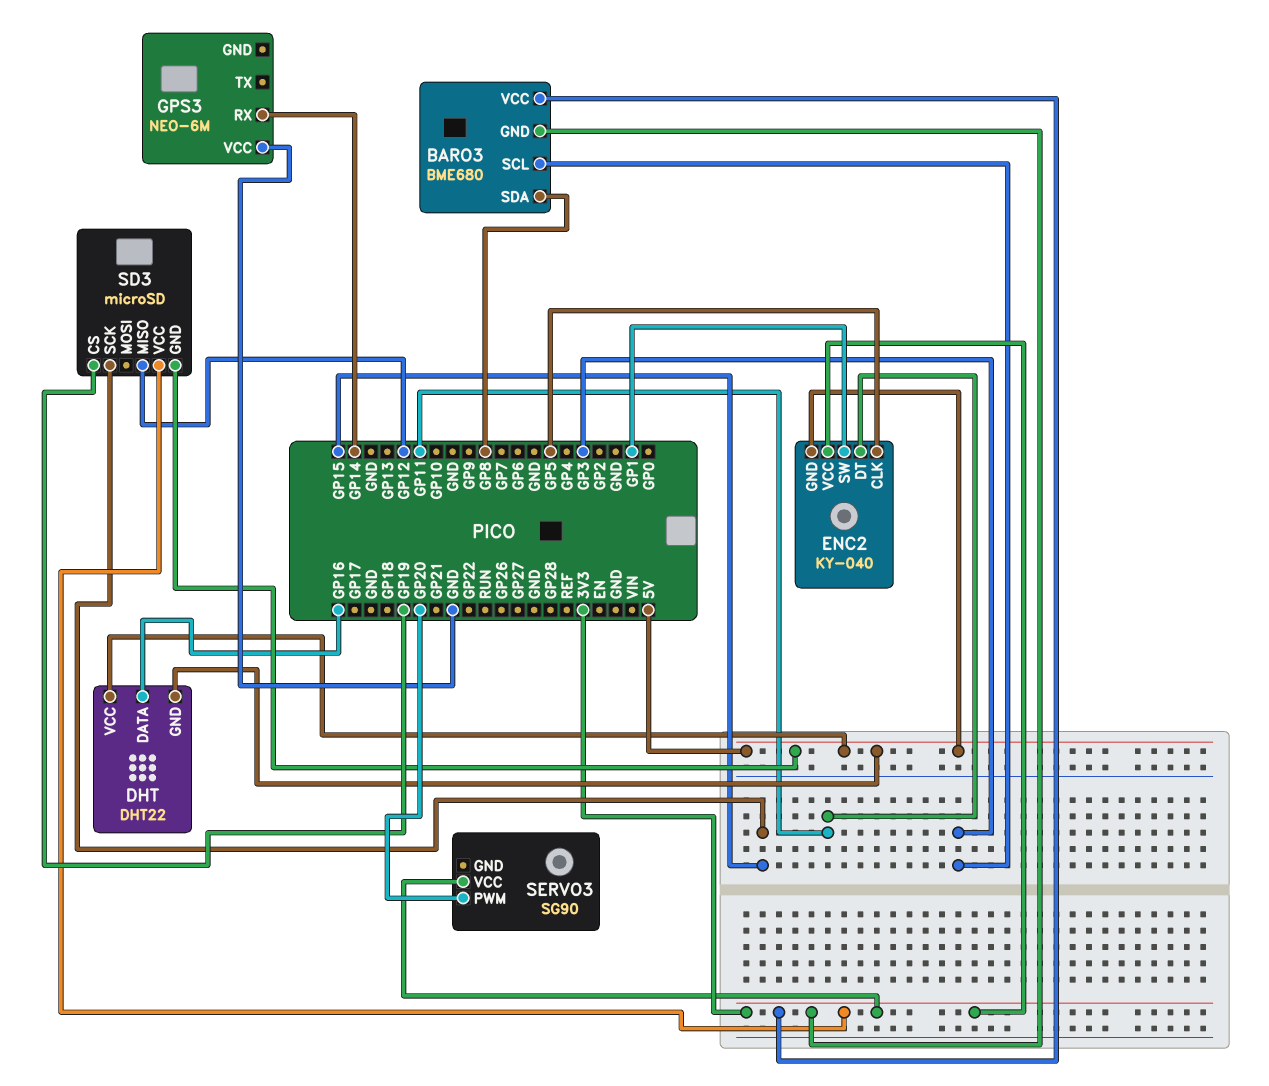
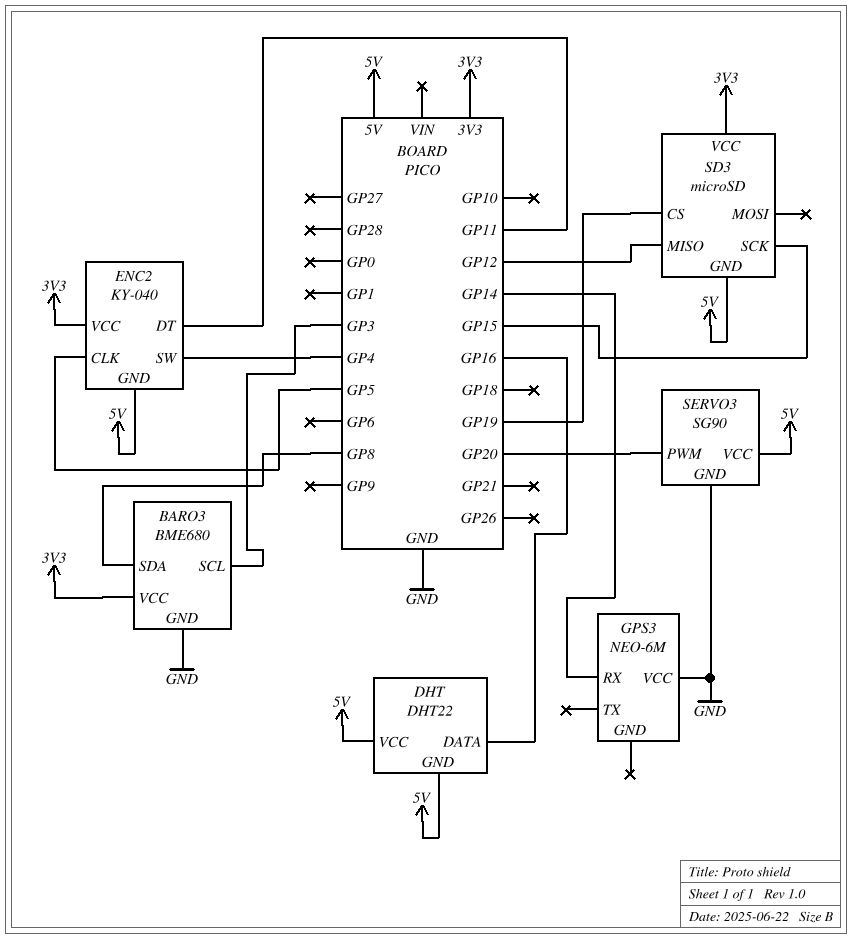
BARO3 pin GND: 3V3 -> GND
ENC2 pin SW: GP1 -> GP4
SERVO3 pin GND: none -> GND
SERVO3 pin VCC: 3V3 -> 5V

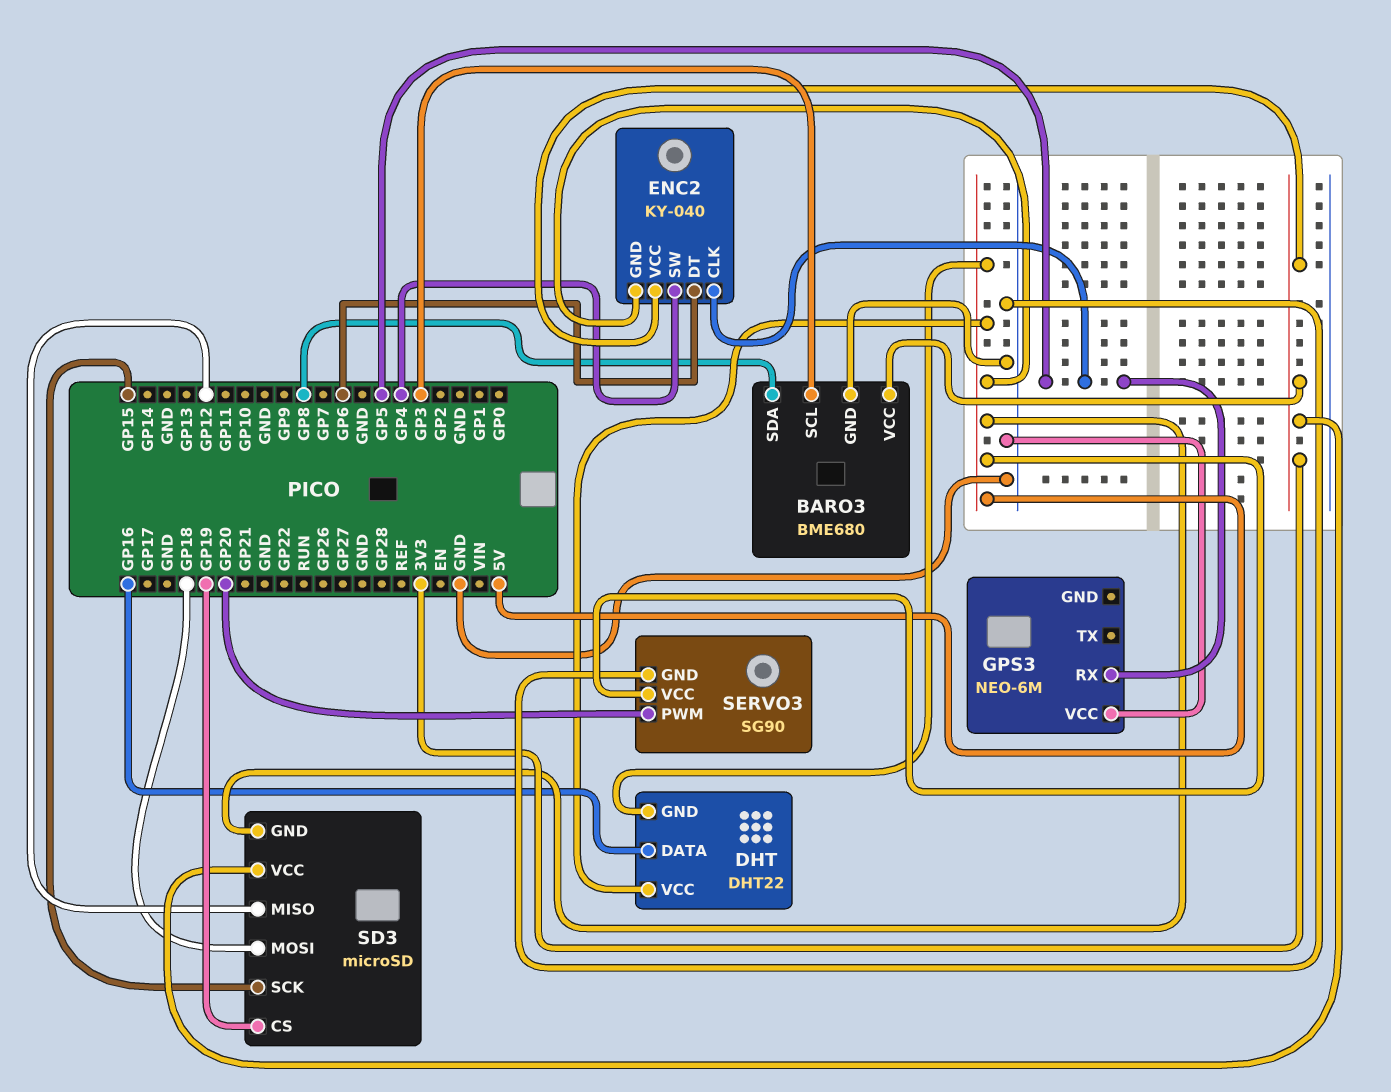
ENC2 pin DT: GP11 -> GP6
GPS3 pin RX: GP14 -> GP5
SD3 pin MOSI: none -> GP18

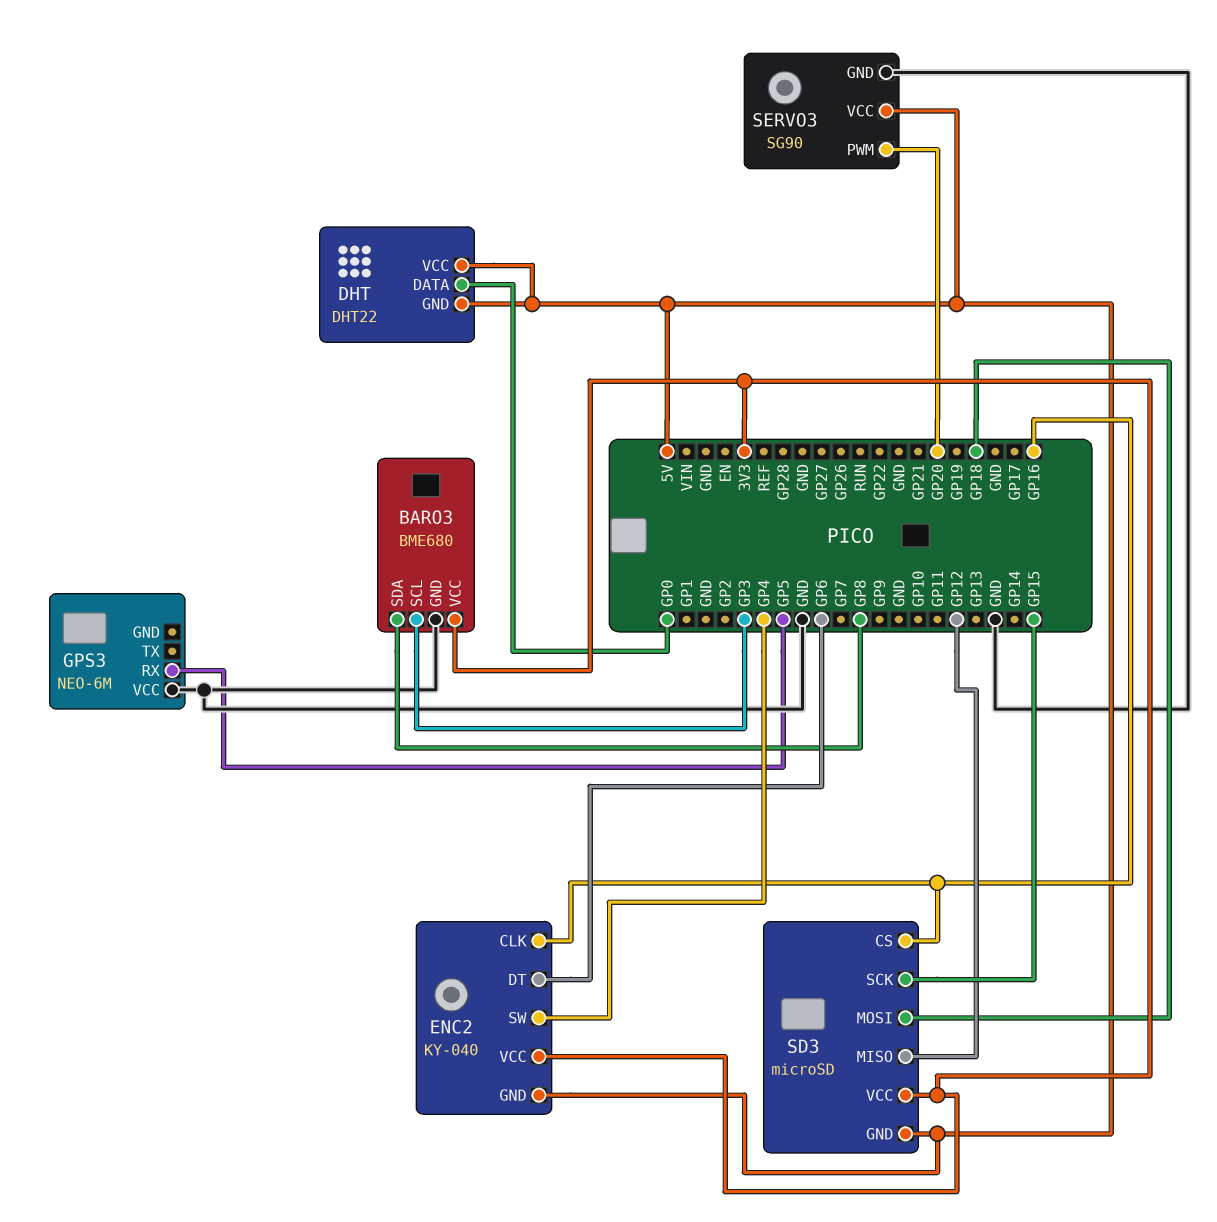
DHT pin DATA: GP16 -> GP0
ENC2 pin CLK: GP5 -> GP16
SD3 pin CS: GP19 -> GP16

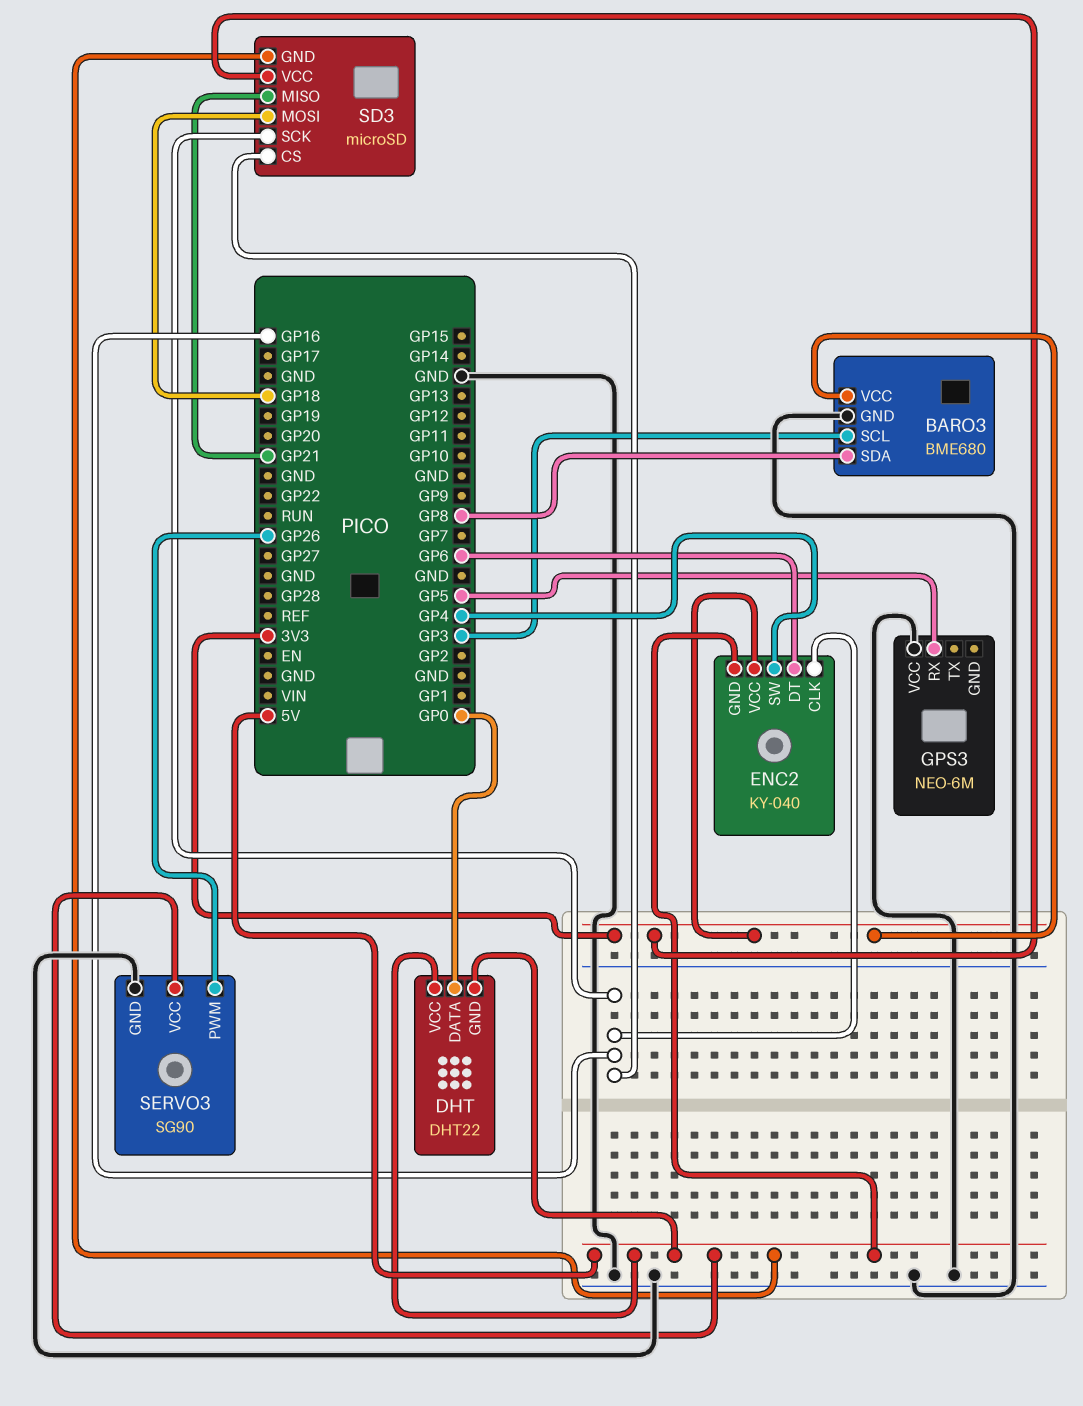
SD3 pin MISO: GP12 -> GP21
SD3 pin SCK: GP15 -> GP16
SERVO3 pin PWM: GP20 -> GP26

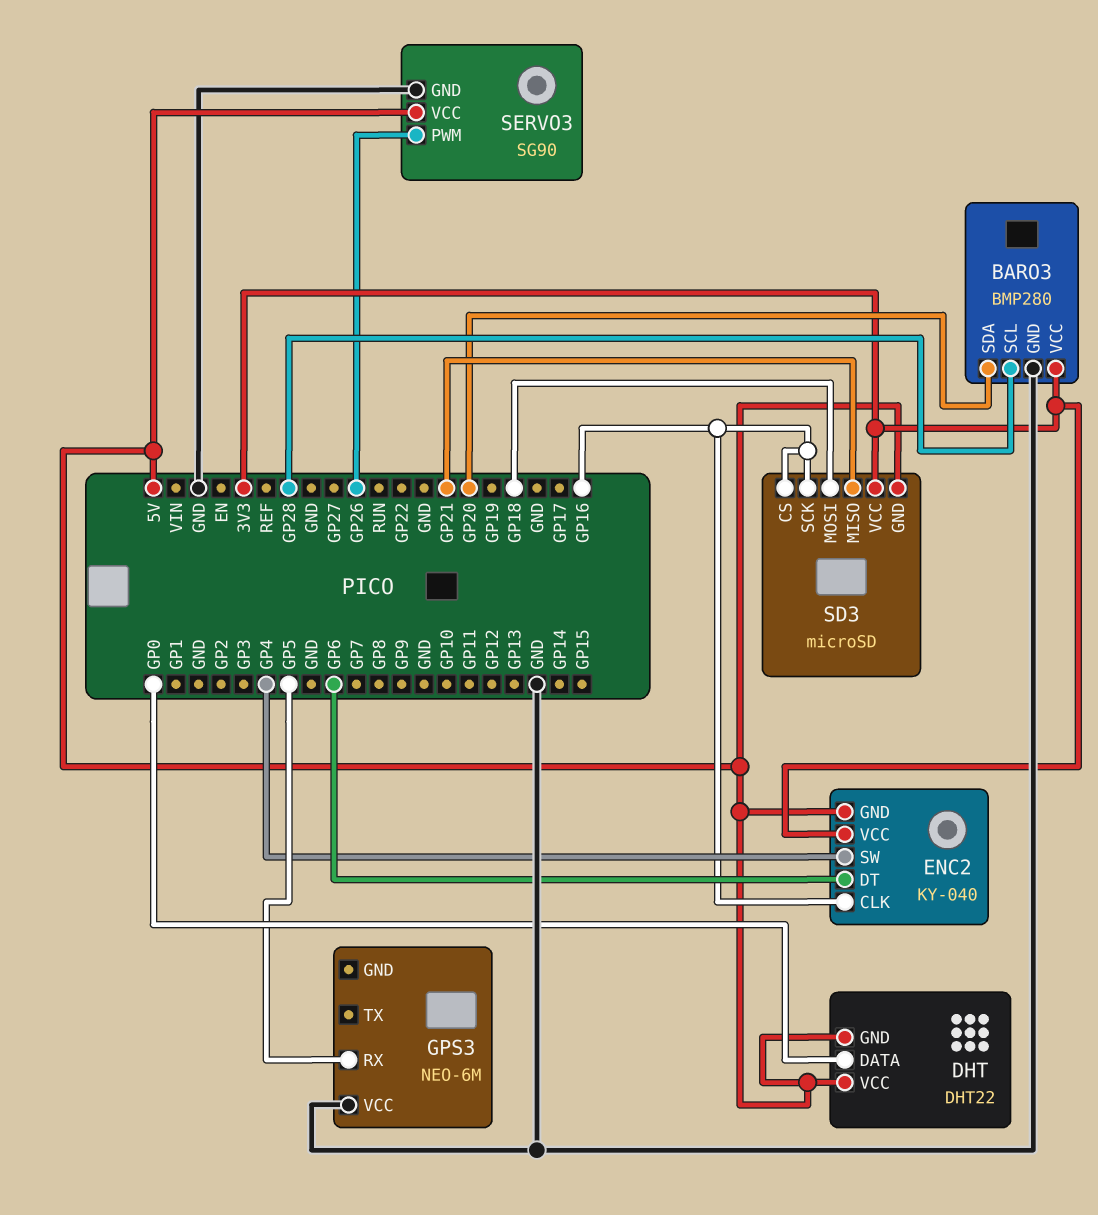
BARO3: BME680 -> BMP280
BARO3 pin SCL: GP3 -> GP28
BARO3 pin SDA: GP8 -> GP20

